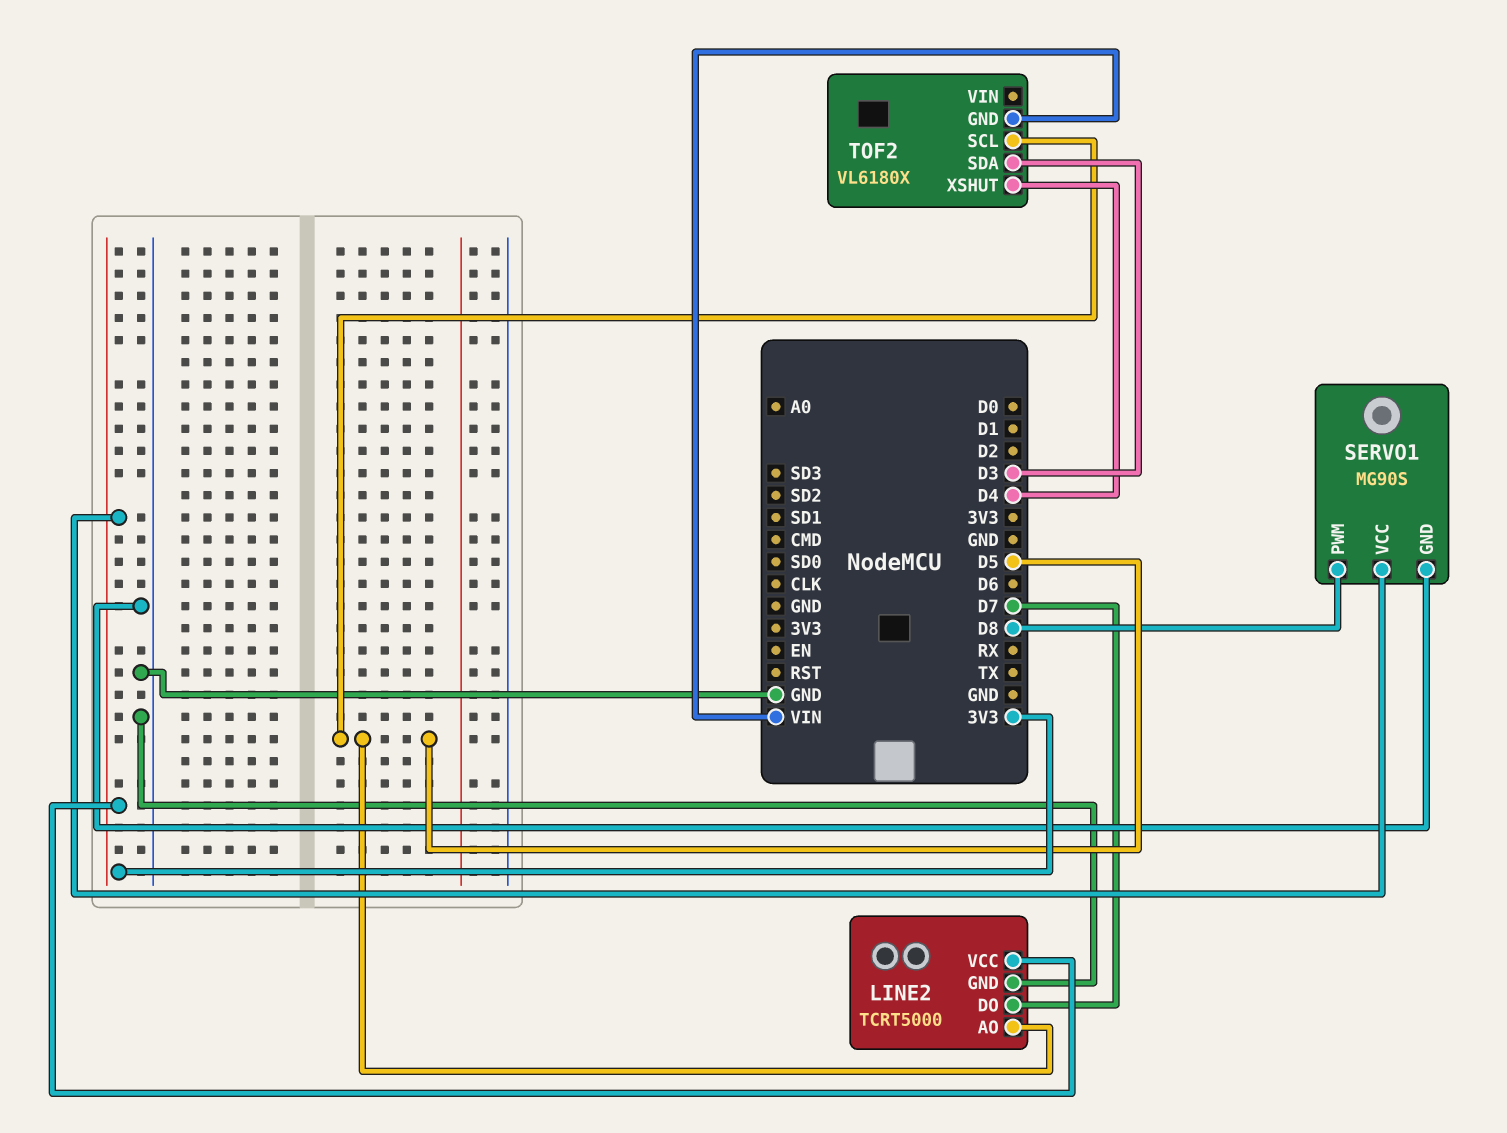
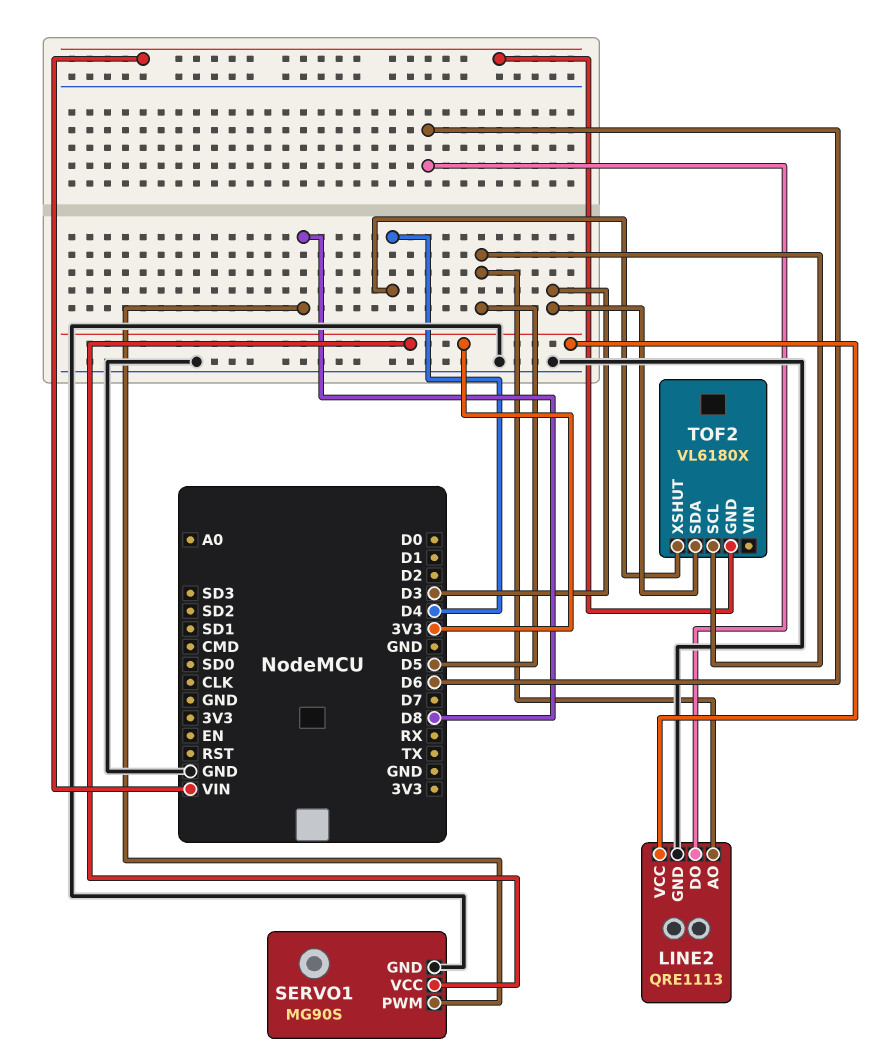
LINE2: TCRT5000 -> QRE1113
LINE2 pin DO: D7 -> D6

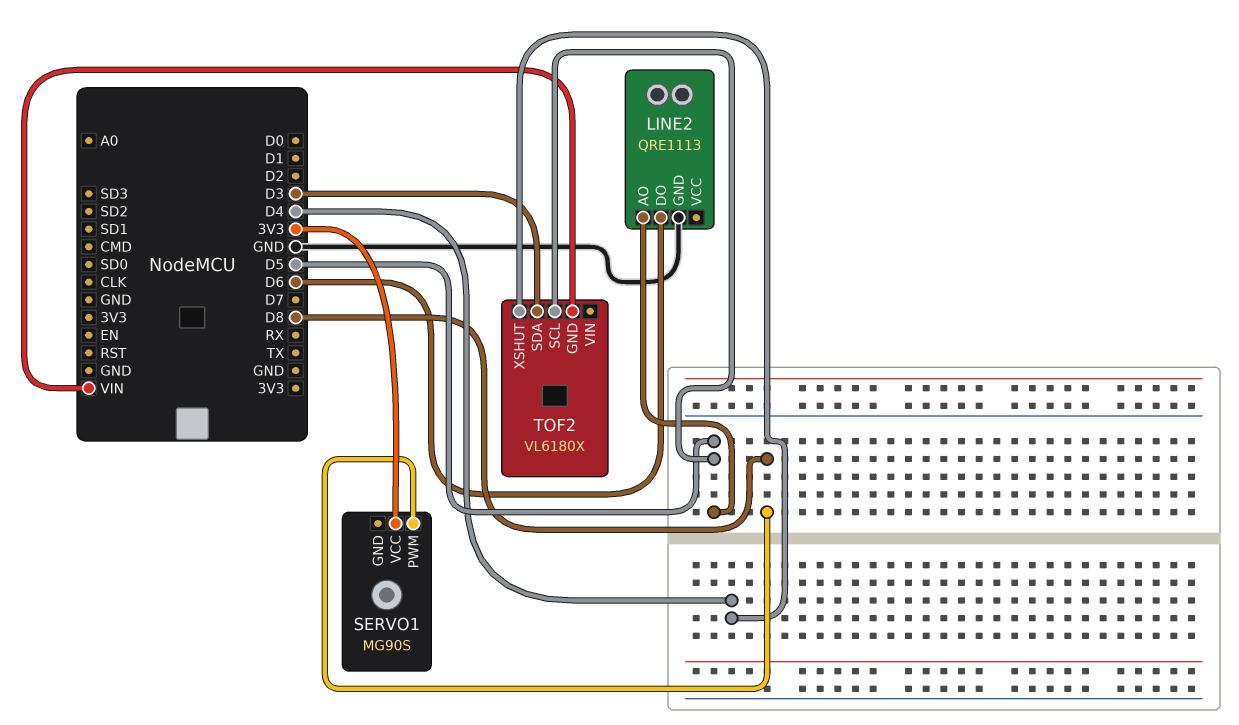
LINE2 pin VCC: 3V3 -> none
SERVO1 pin GND: GND -> none

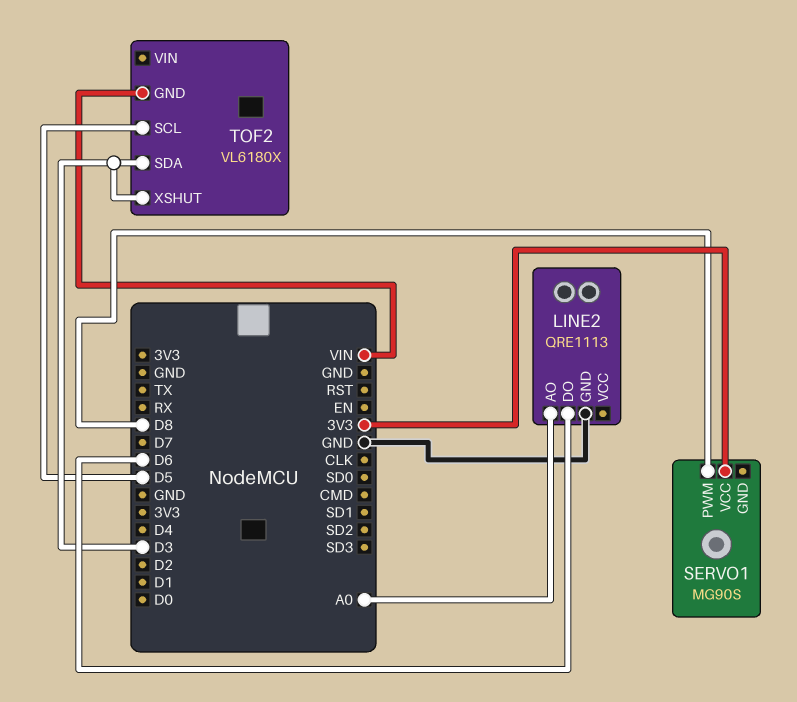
LINE2 pin AO: D5 -> A0
TOF2 pin XSHUT: D4 -> D3

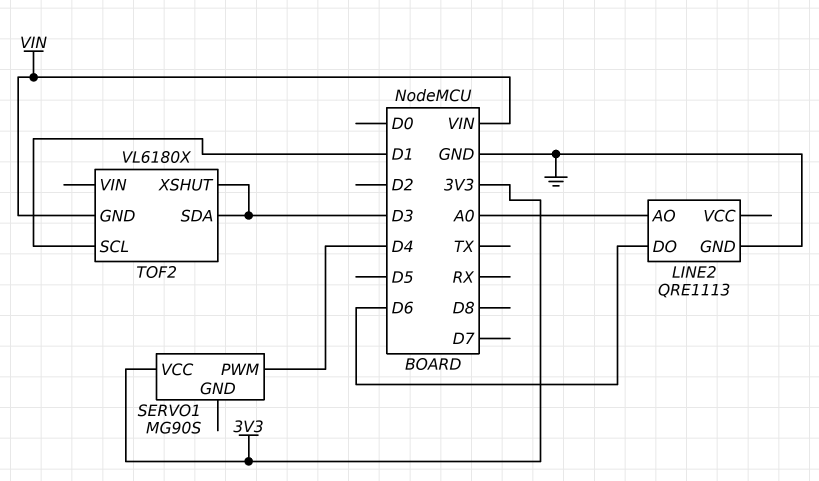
SERVO1 pin PWM: D8 -> D4
TOF2 pin SCL: D5 -> D1

